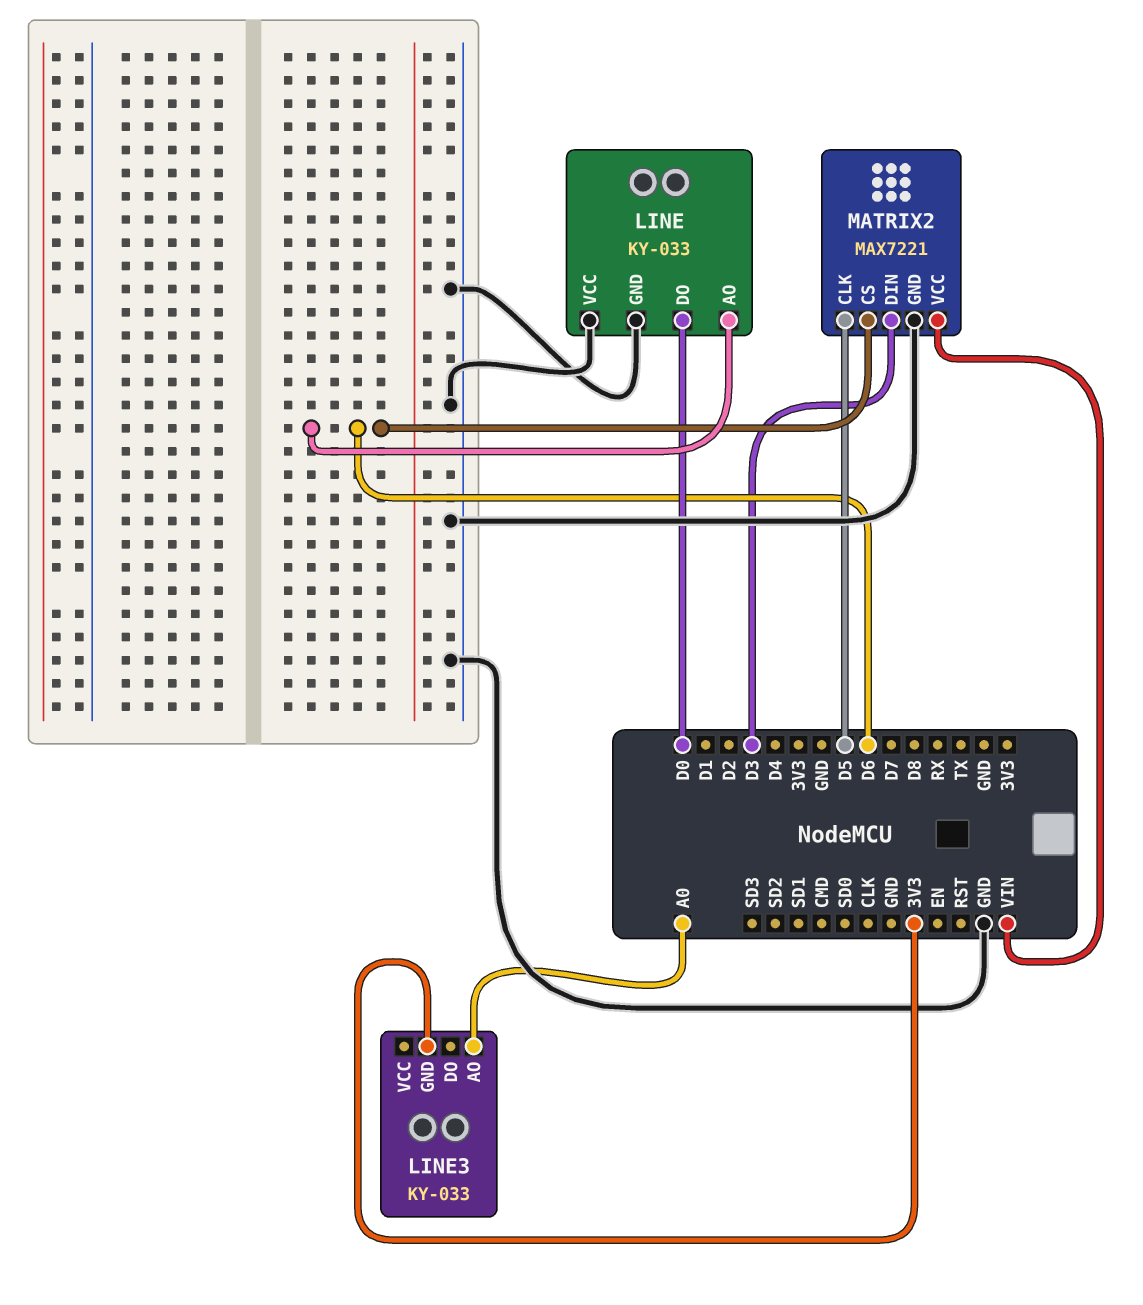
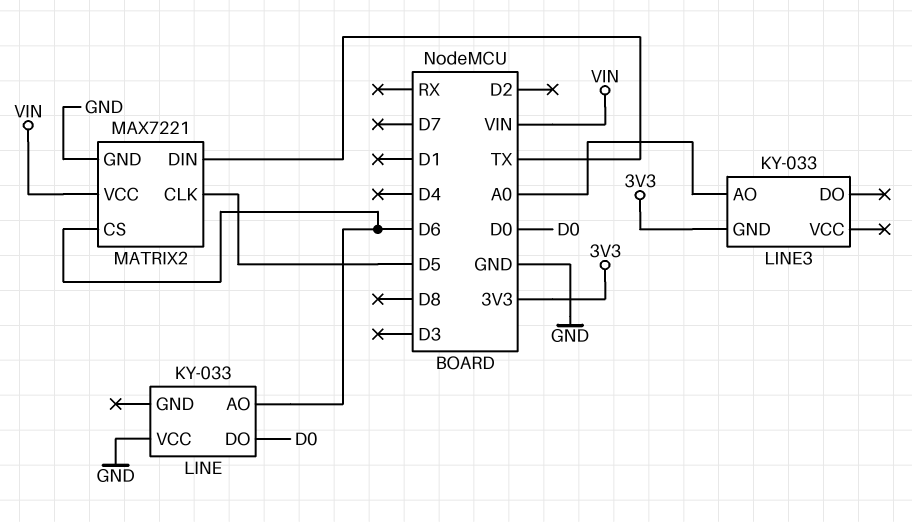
LINE pin GND: GND -> none
MATRIX2 pin DIN: D3 -> TX

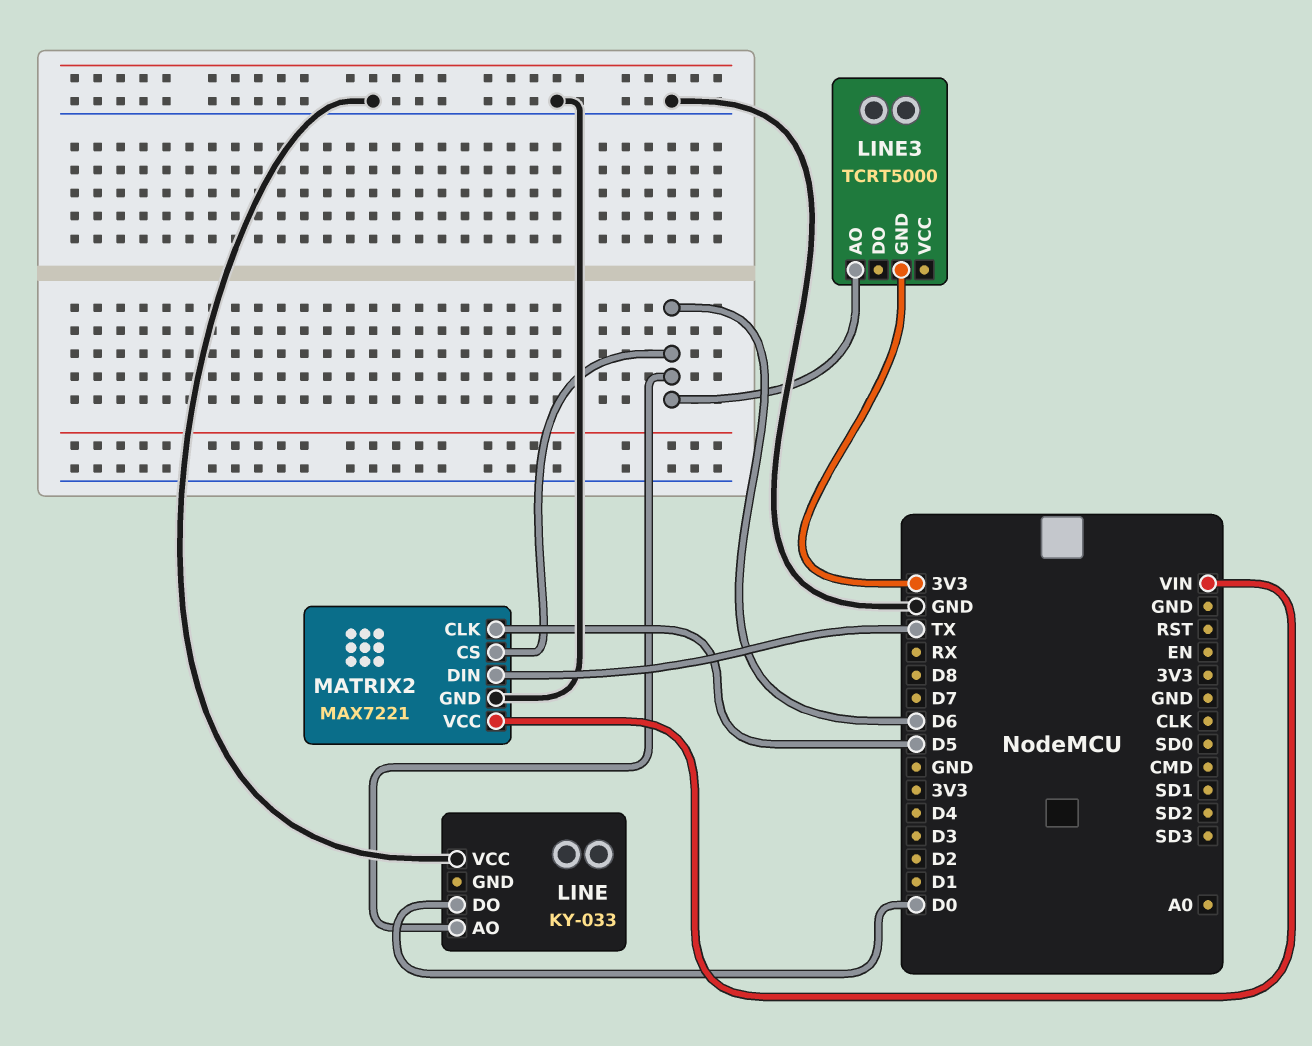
LINE3: KY-033 -> TCRT5000
LINE3 pin AO: A0 -> D6

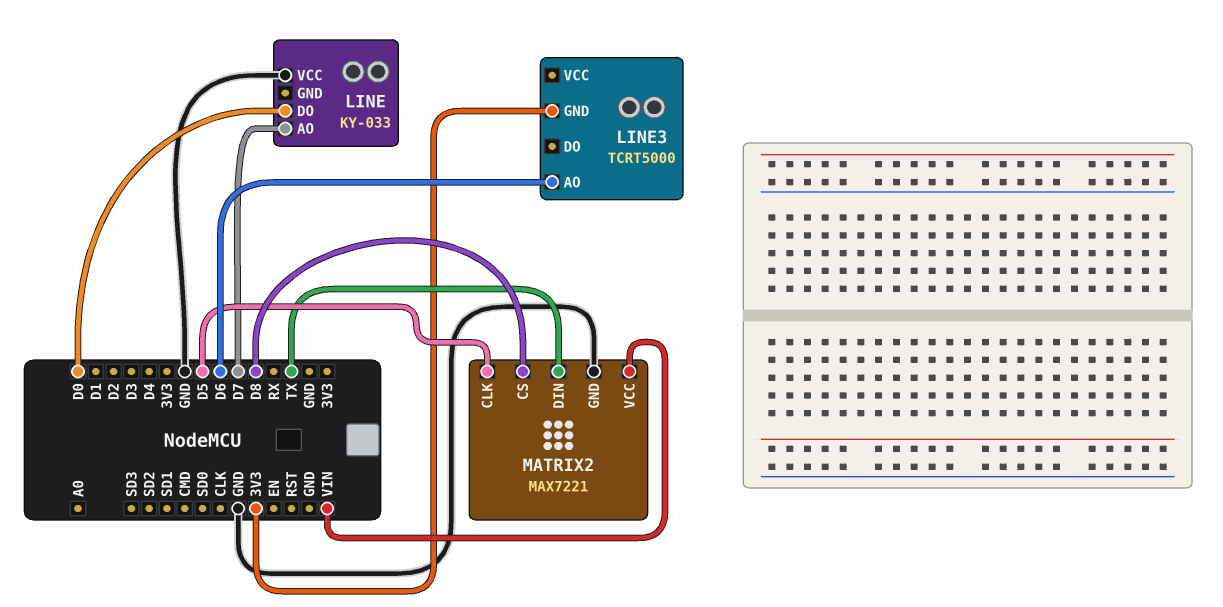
LINE pin AO: D6 -> D7
MATRIX2 pin CS: D6 -> D8

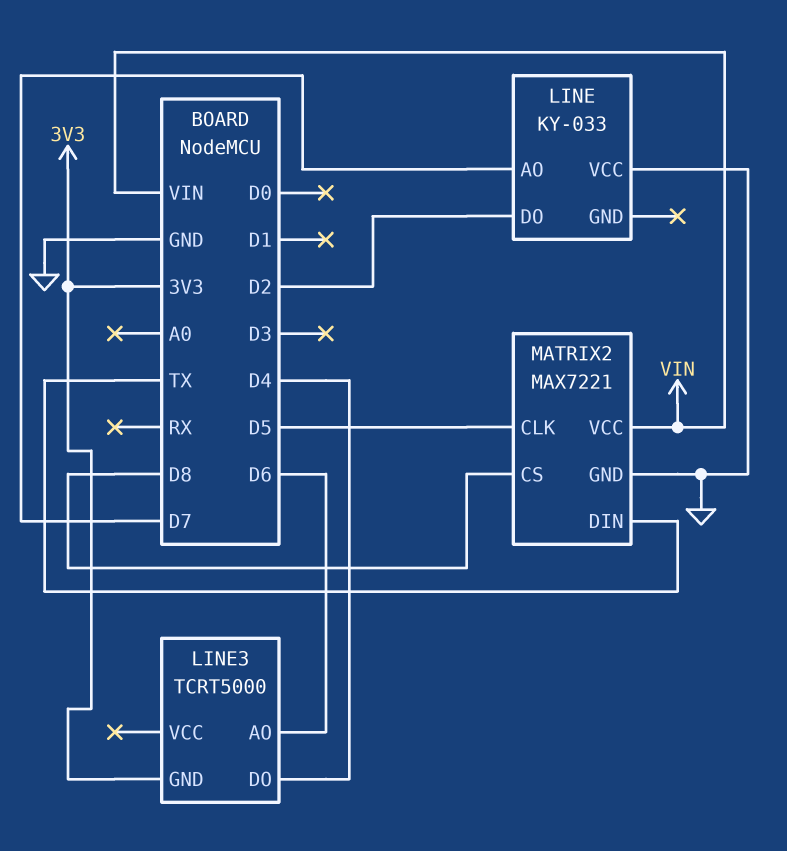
LINE pin DO: D0 -> D2
LINE3 pin DO: none -> D4

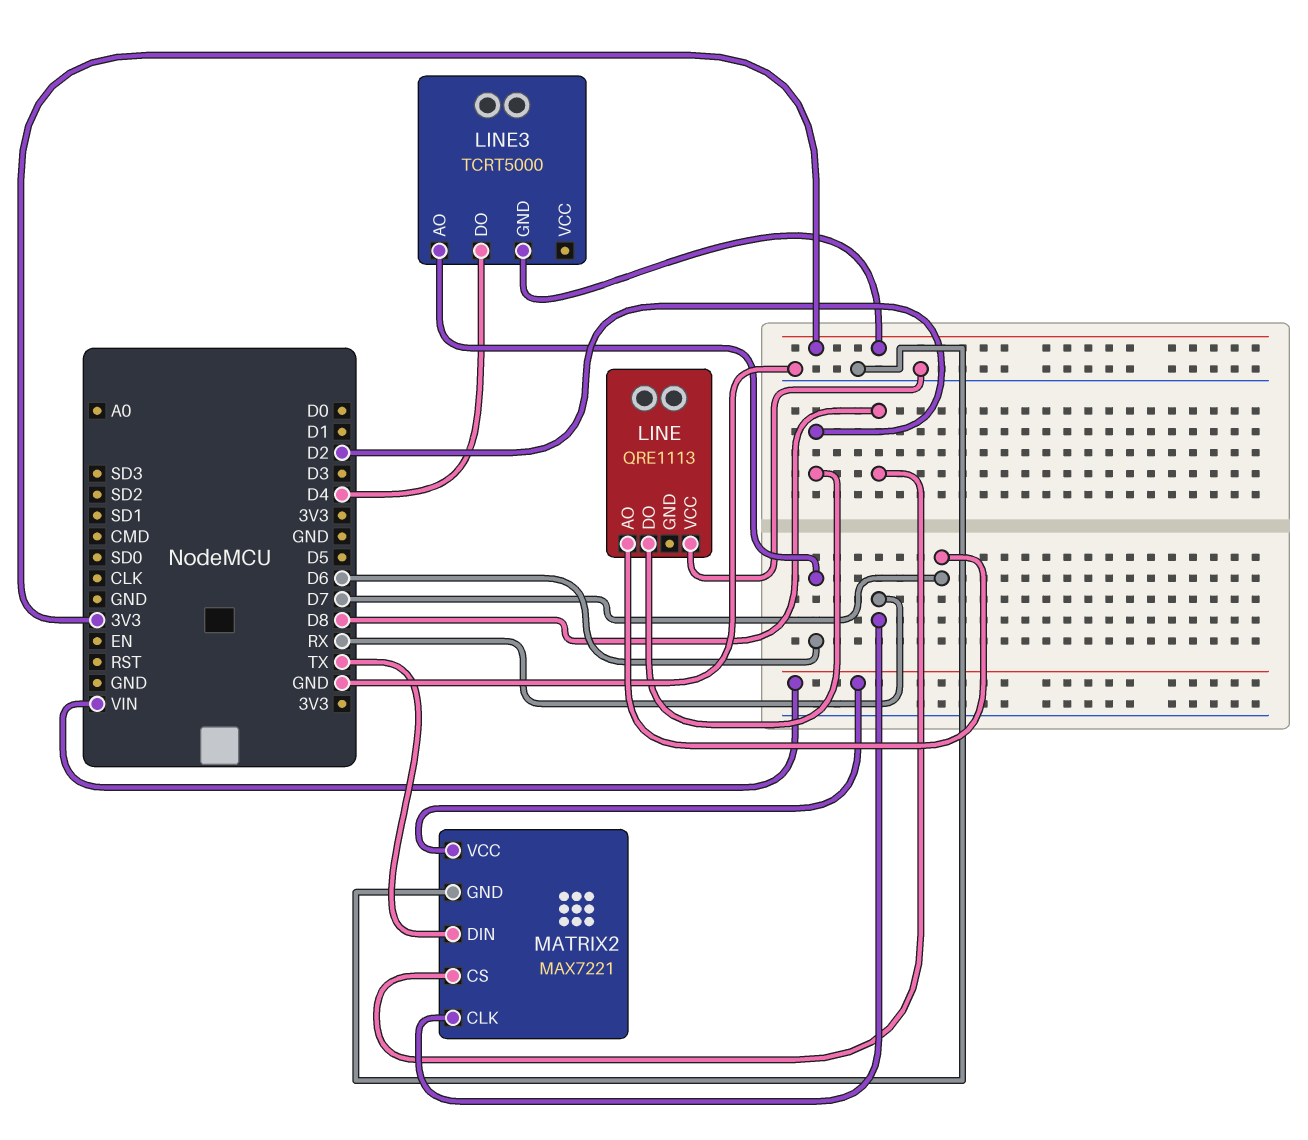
LINE: KY-033 -> QRE1113
MATRIX2 pin CLK: D5 -> RX

